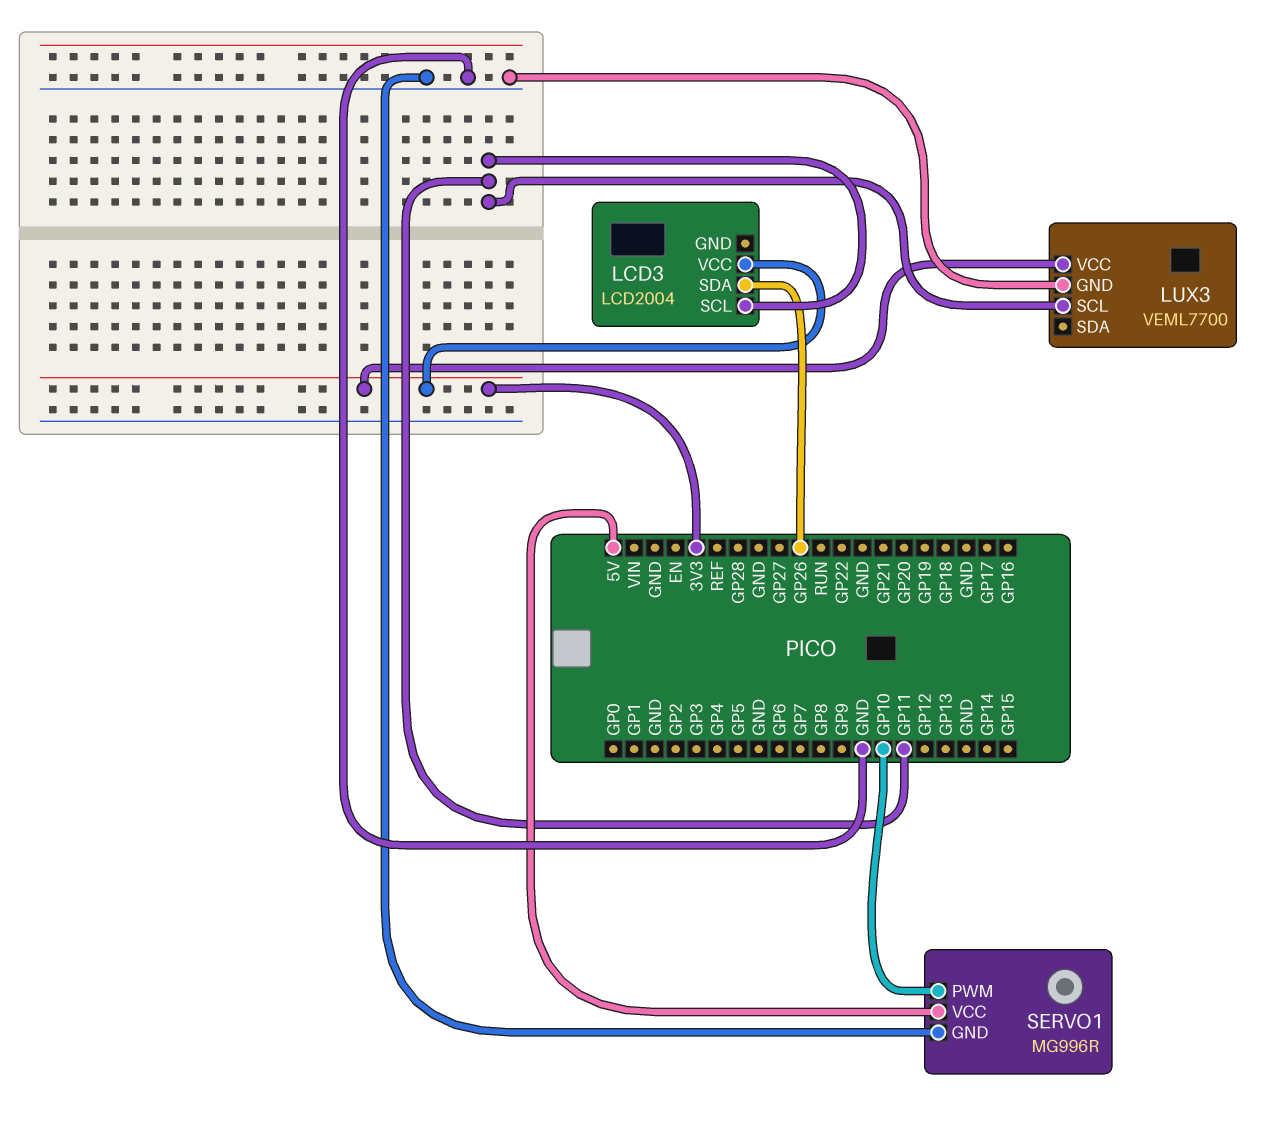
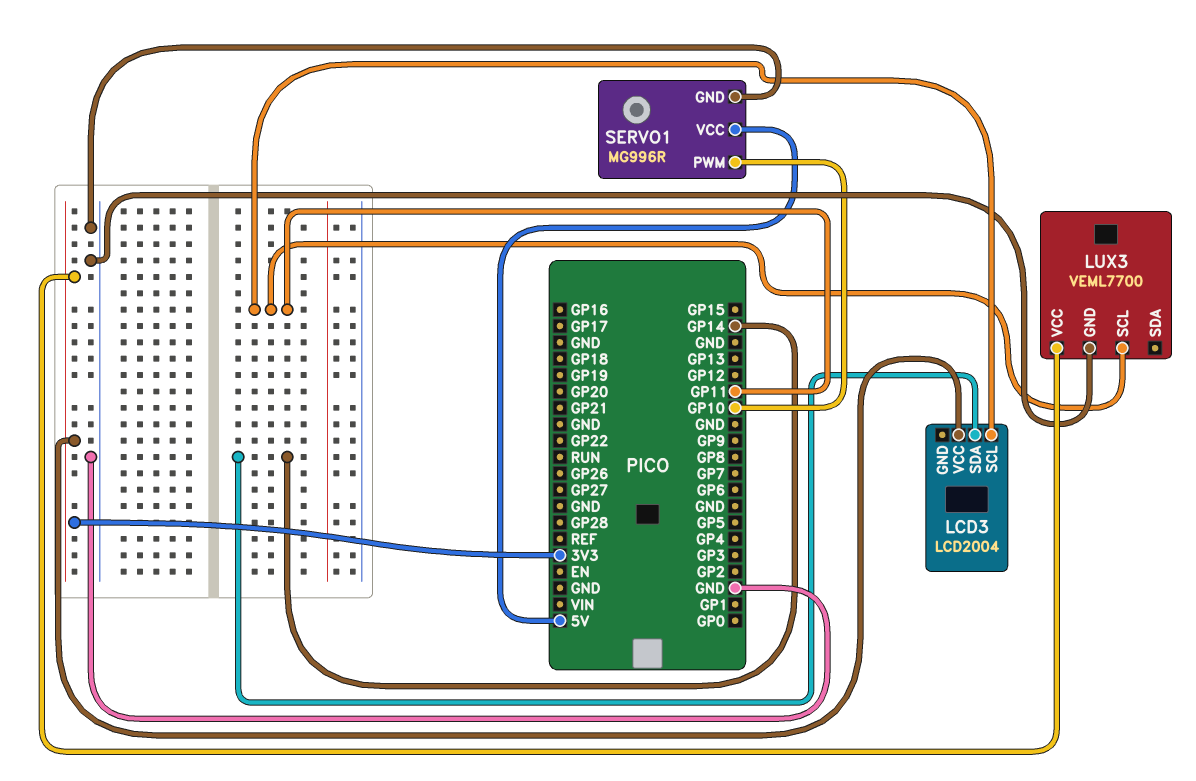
LCD3 pin SDA: GP26 -> GP14

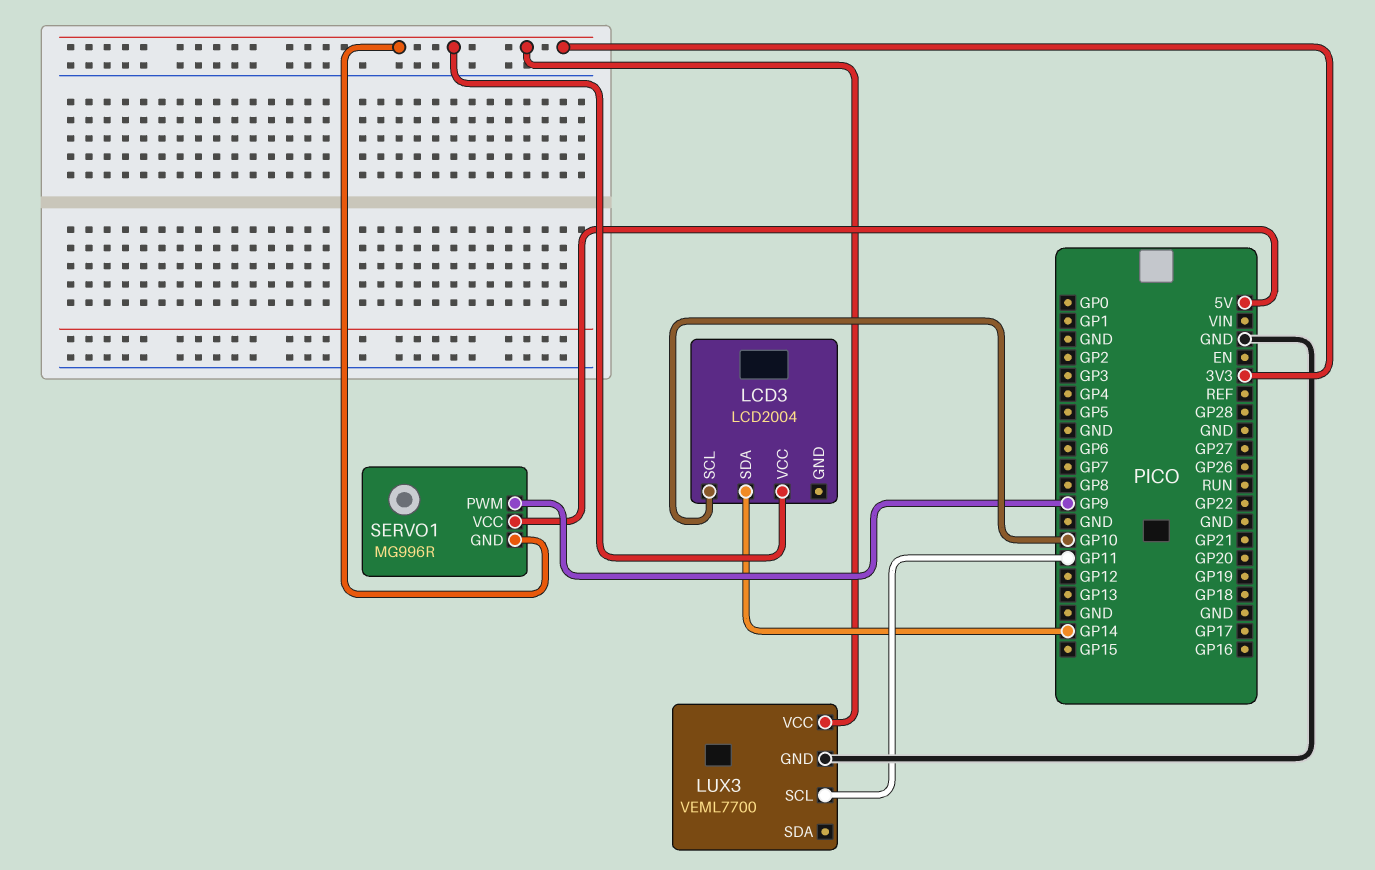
LCD3 pin SCL: GP11 -> GP10
SERVO1 pin GND: GND -> 3V3
SERVO1 pin PWM: GP10 -> GP9

